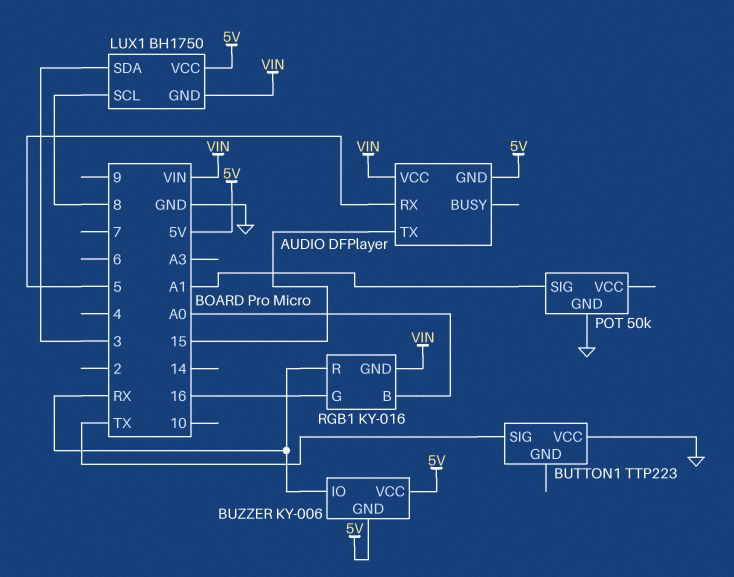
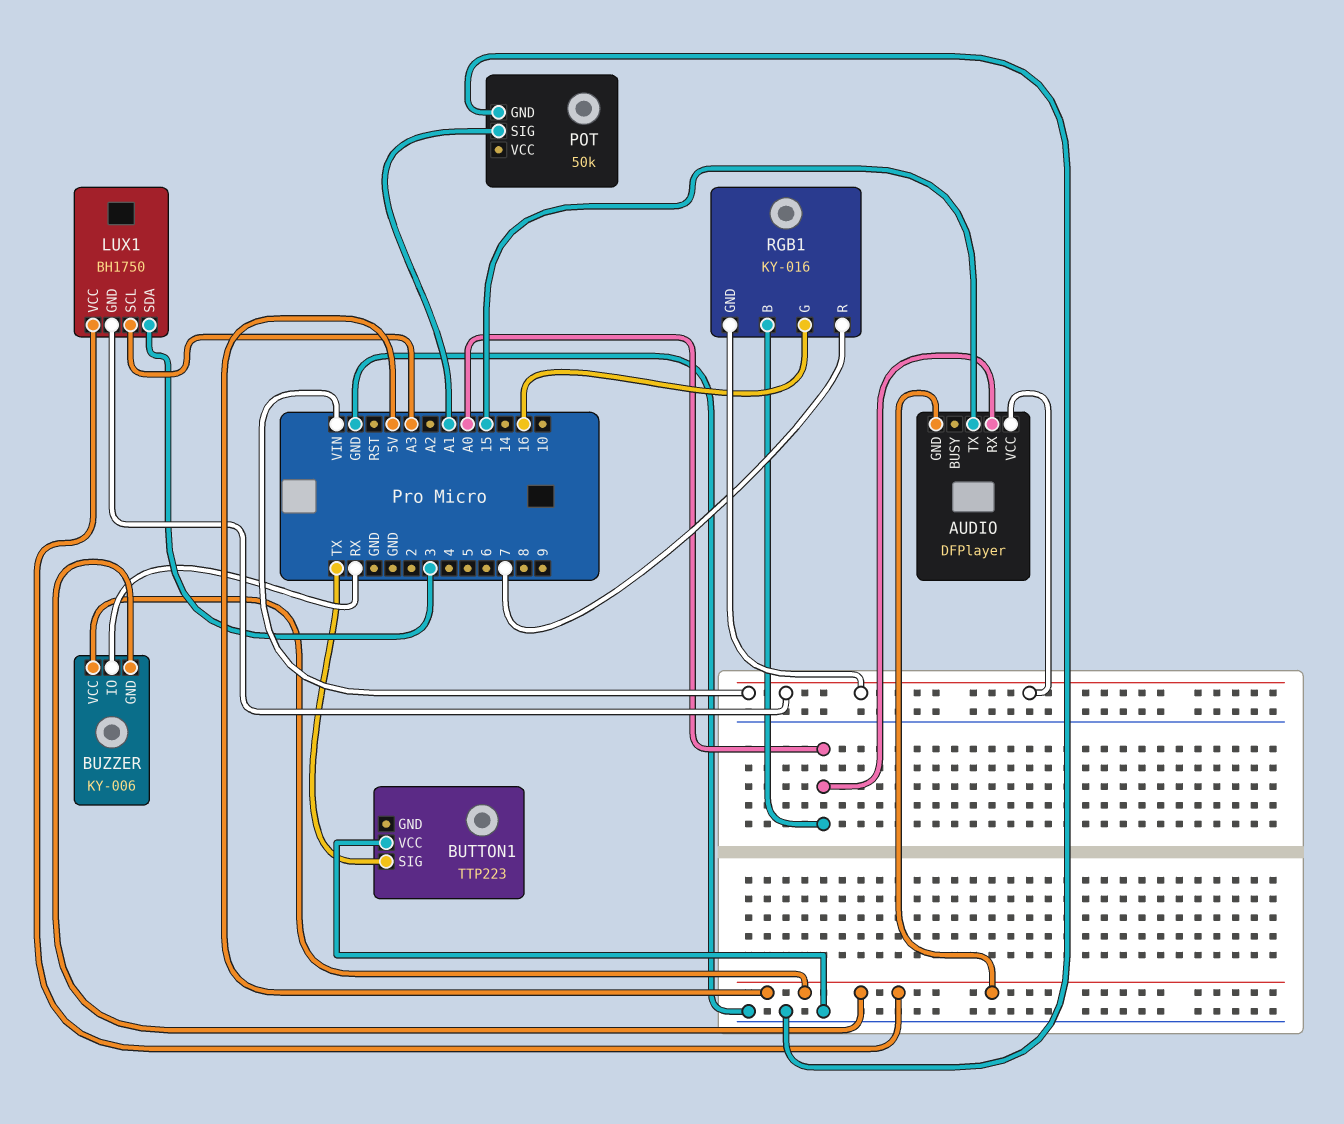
AUDIO pin RX: 5 -> A0
LUX1 pin SCL: 8 -> A3
RGB1 pin R: RX -> 7

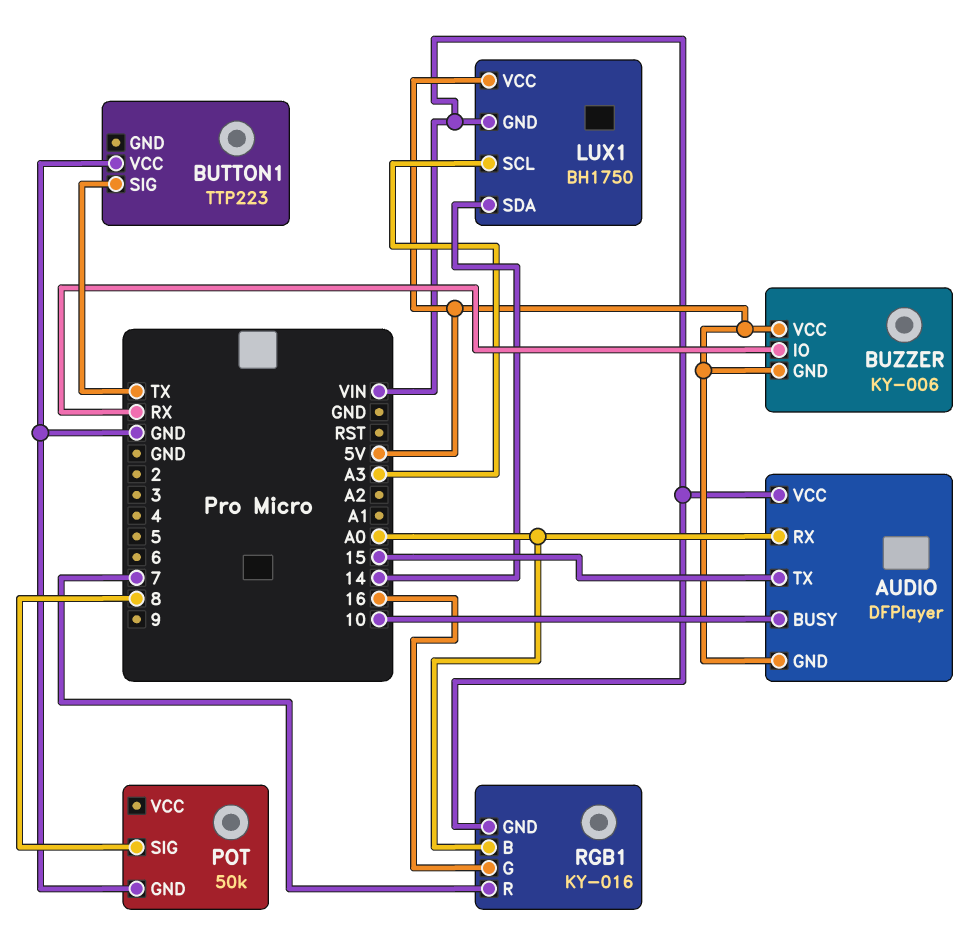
AUDIO pin BUSY: none -> 10
LUX1 pin SDA: 3 -> 14
POT pin SIG: A1 -> 8

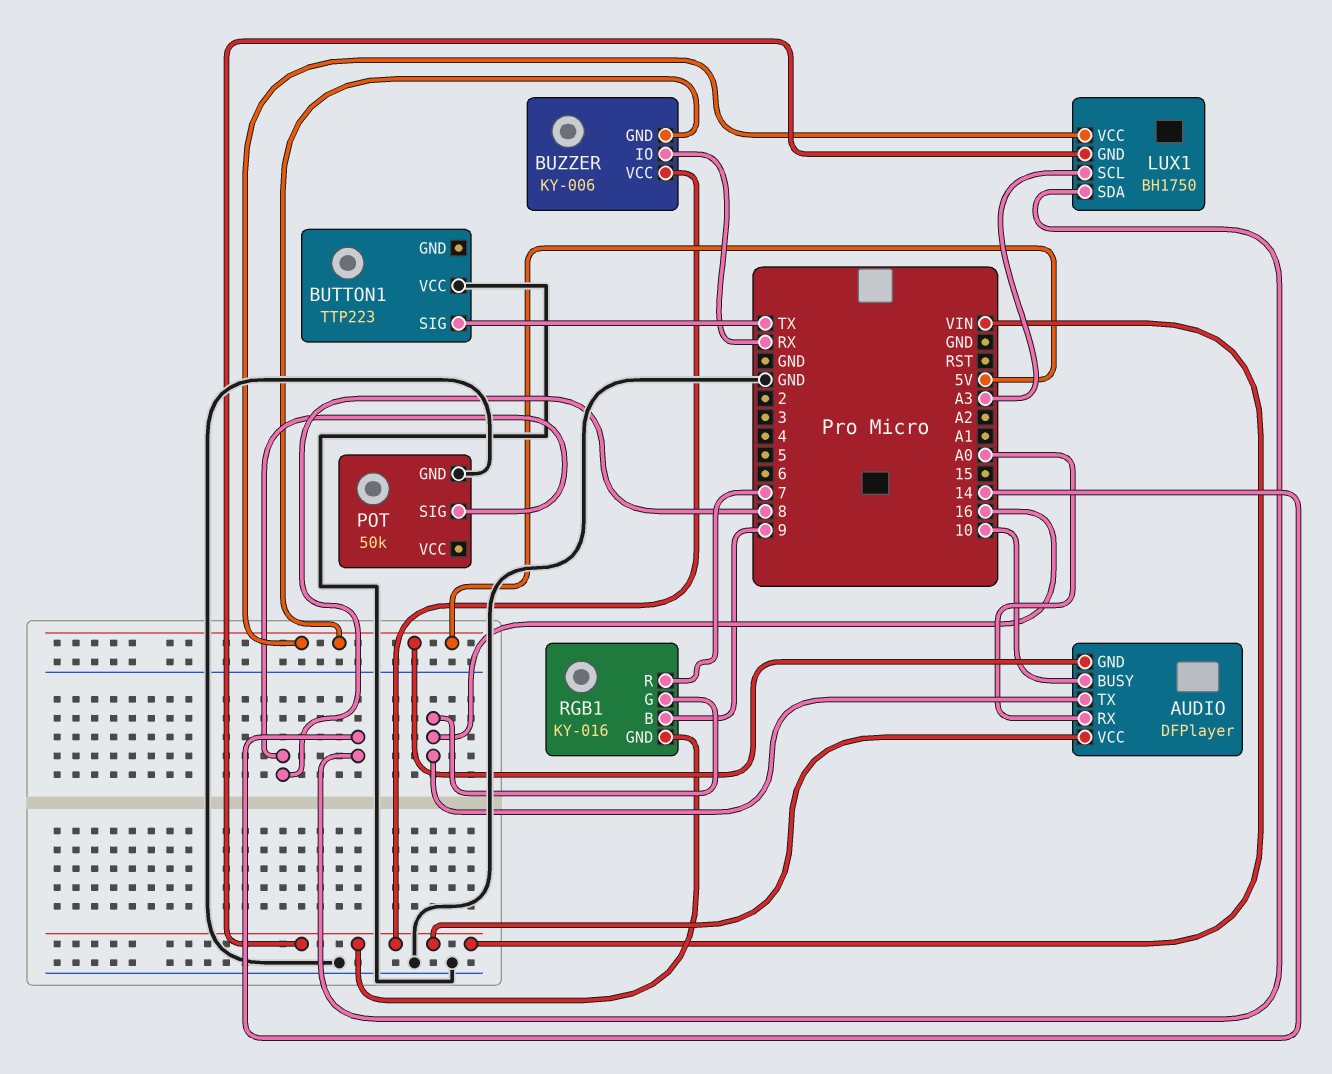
AUDIO pin TX: 15 -> 16
BUZZER pin VCC: 5V -> VIN
RGB1 pin B: A0 -> 9

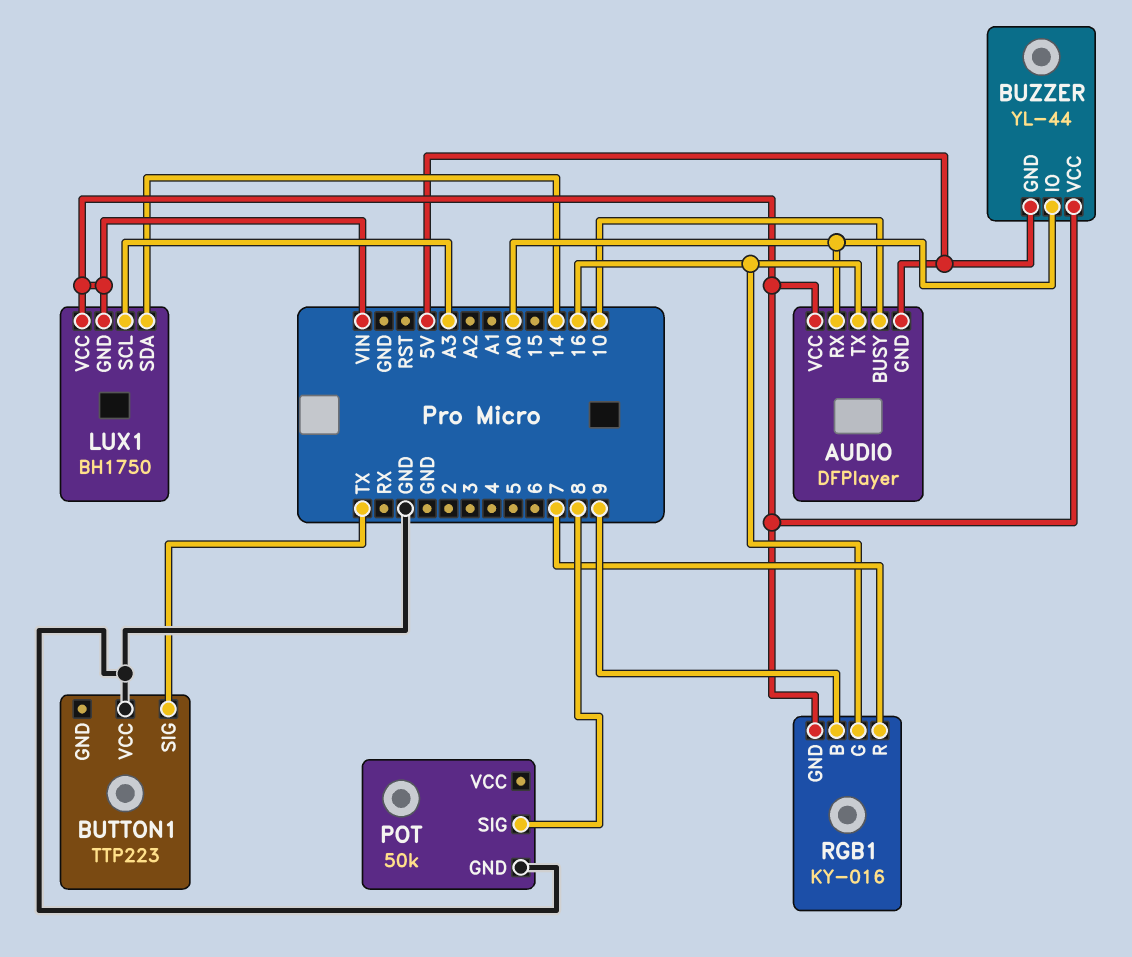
BUZZER: KY-006 -> YL-44
BUZZER pin IO: RX -> A0
LUX1 pin VCC: 5V -> VIN

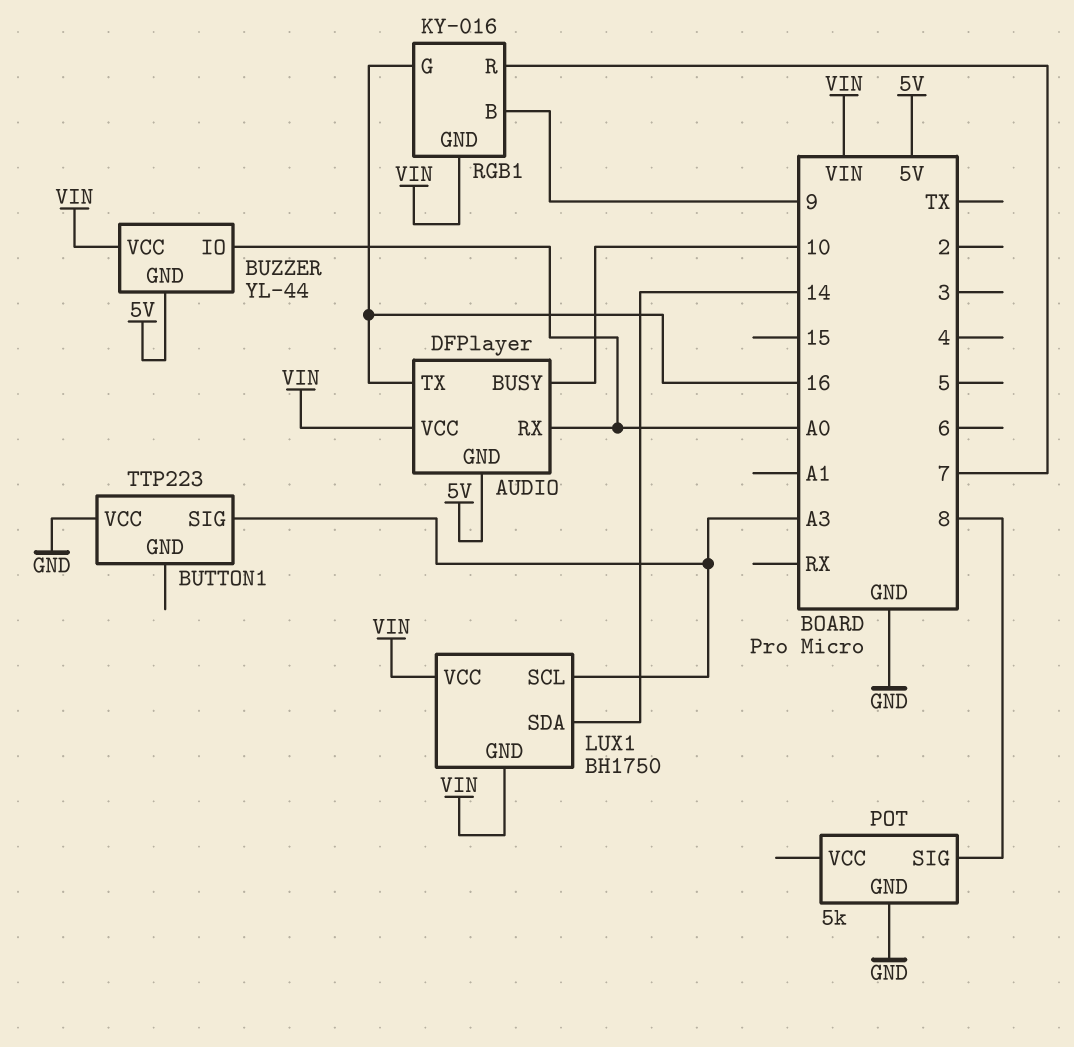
BUTTON1 pin SIG: TX -> A3
POT: 50k -> 5k

